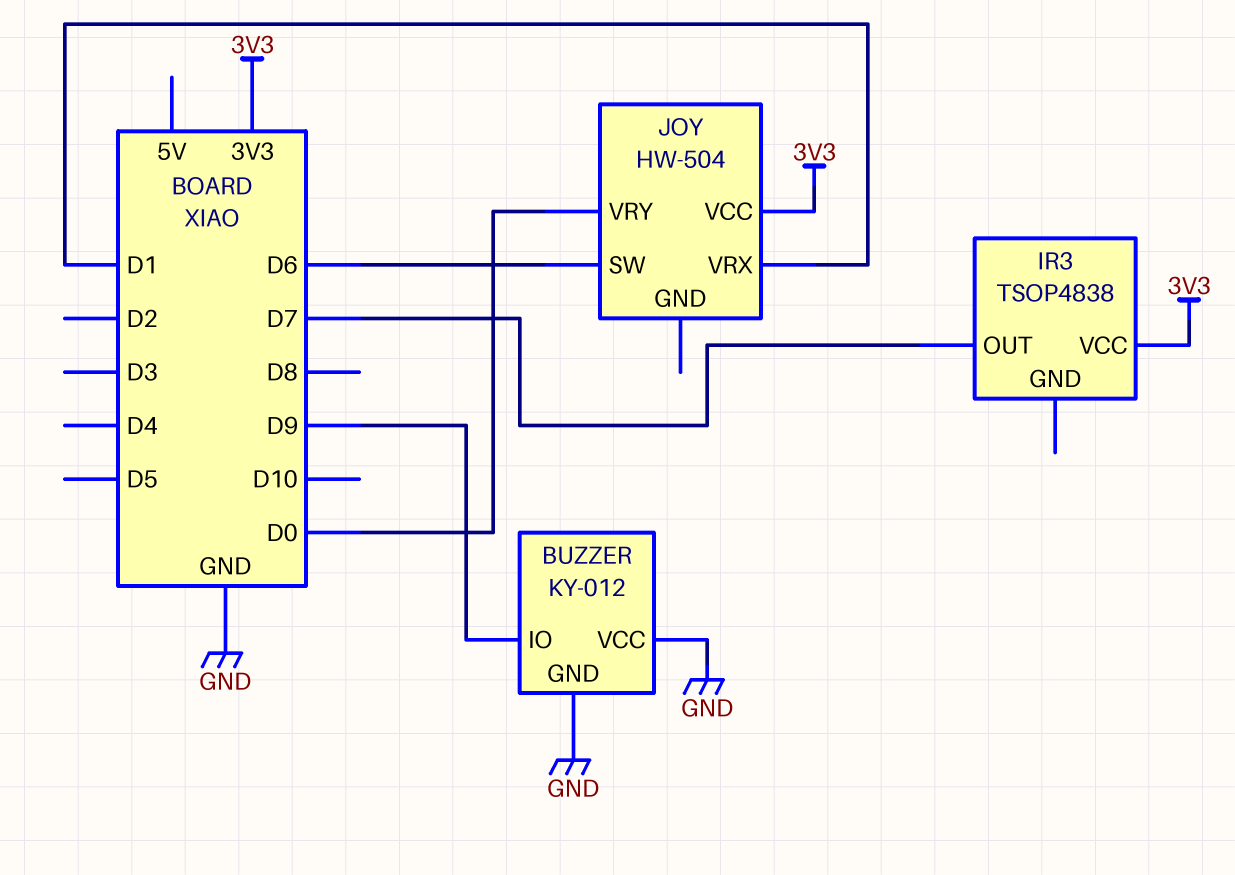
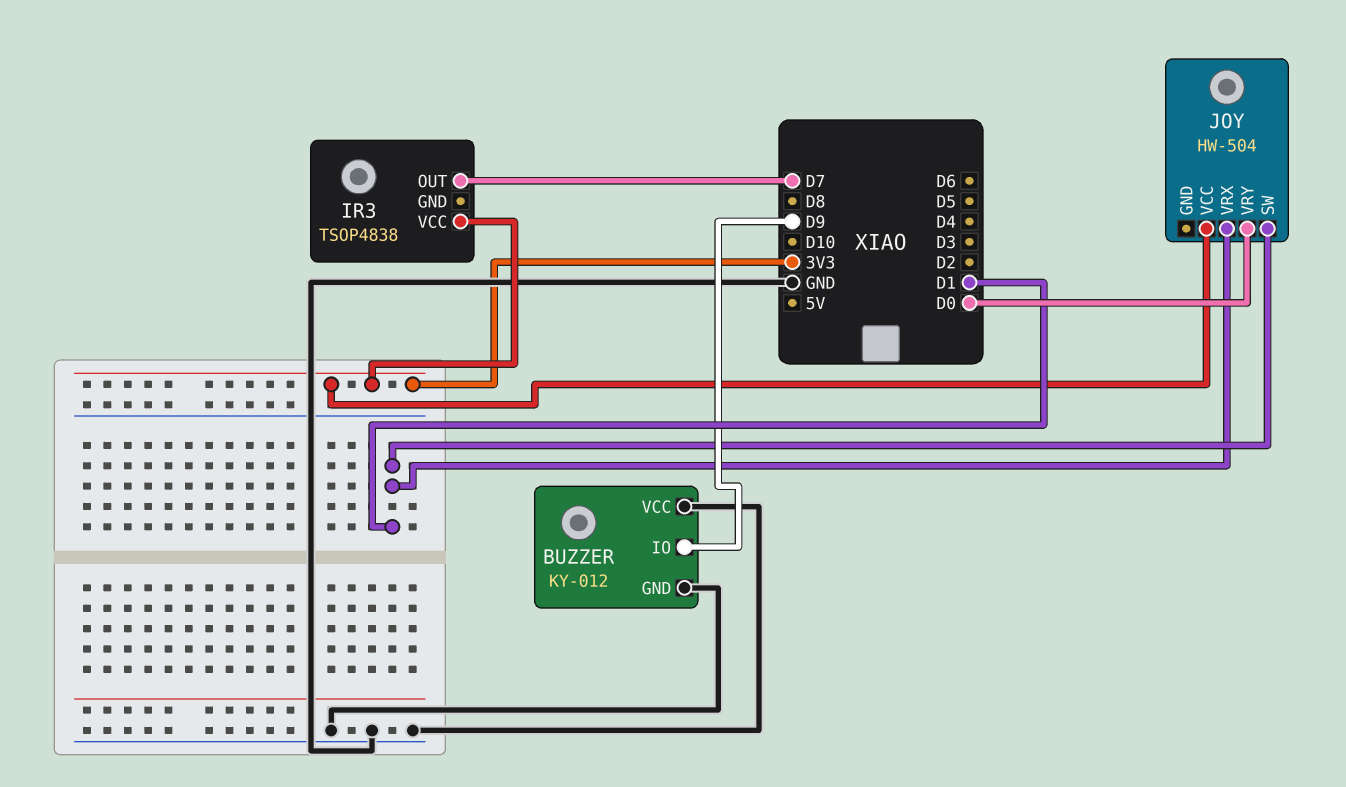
JOY pin SW: D6 -> D1

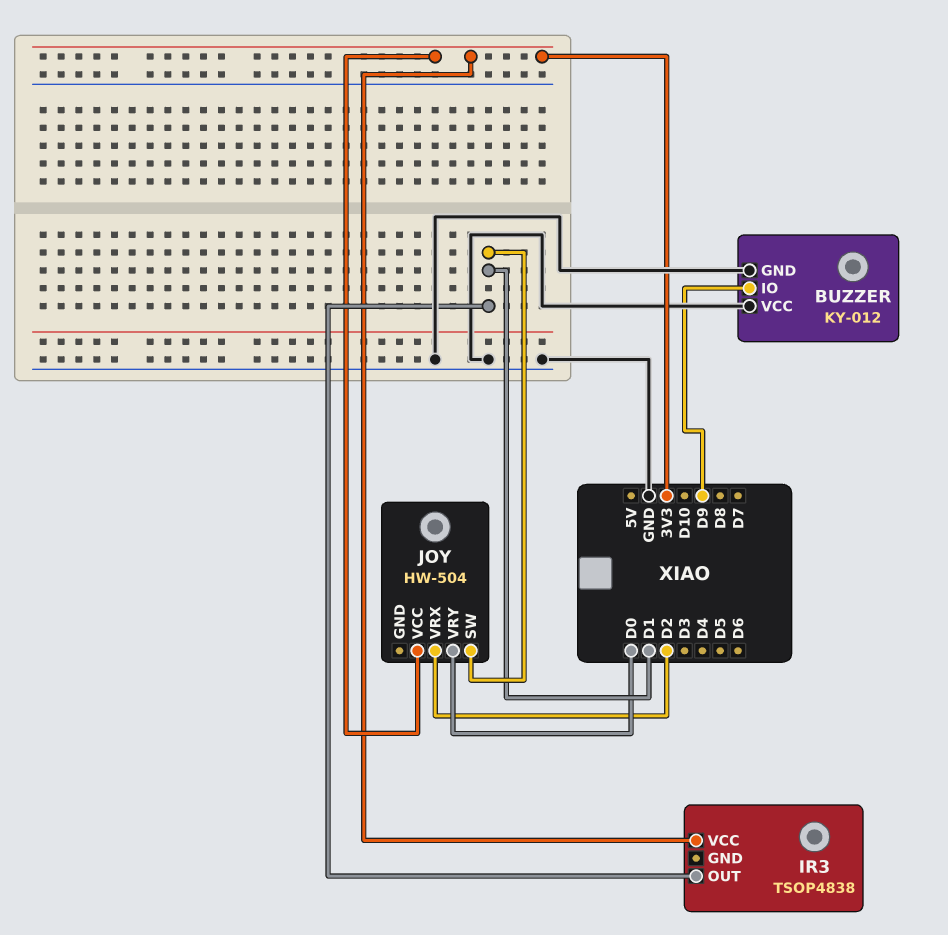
IR3 pin OUT: D7 -> D1
JOY pin VRX: D1 -> D2

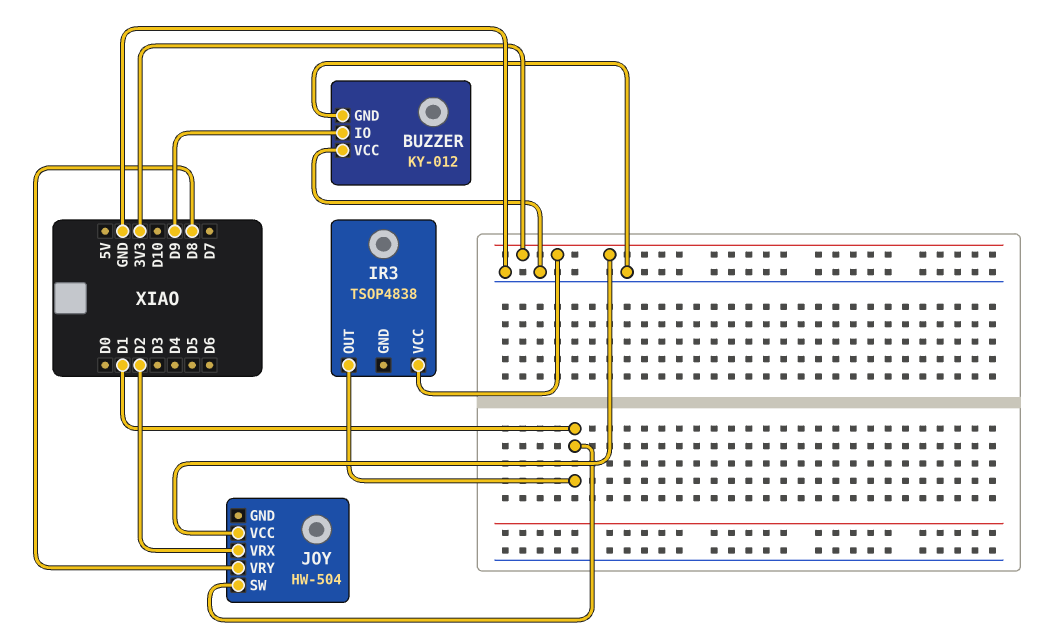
JOY pin VRY: D0 -> D8

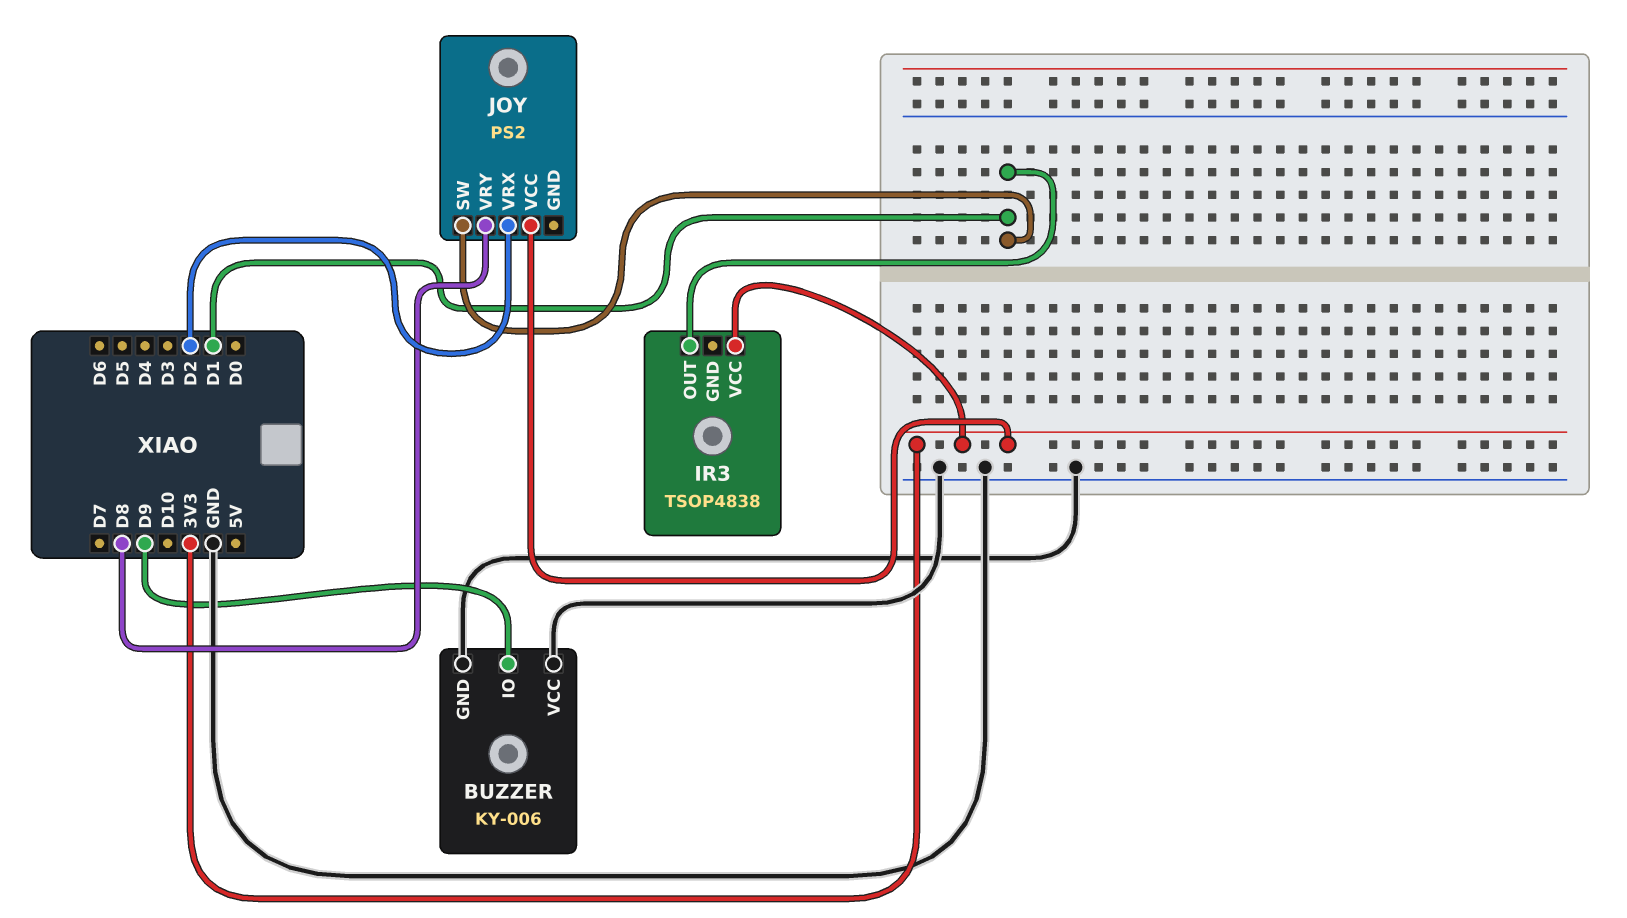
BUZZER: KY-012 -> KY-006
JOY: HW-504 -> PS2

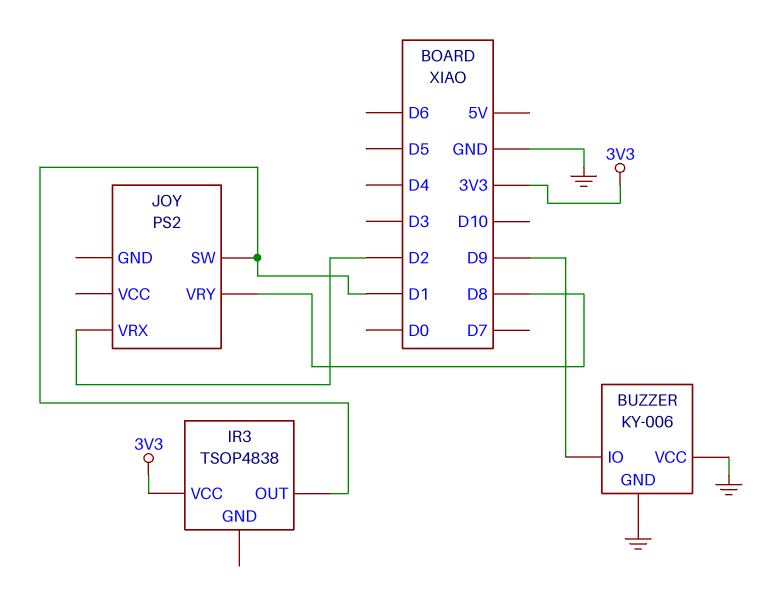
JOY pin VCC: 3V3 -> none

